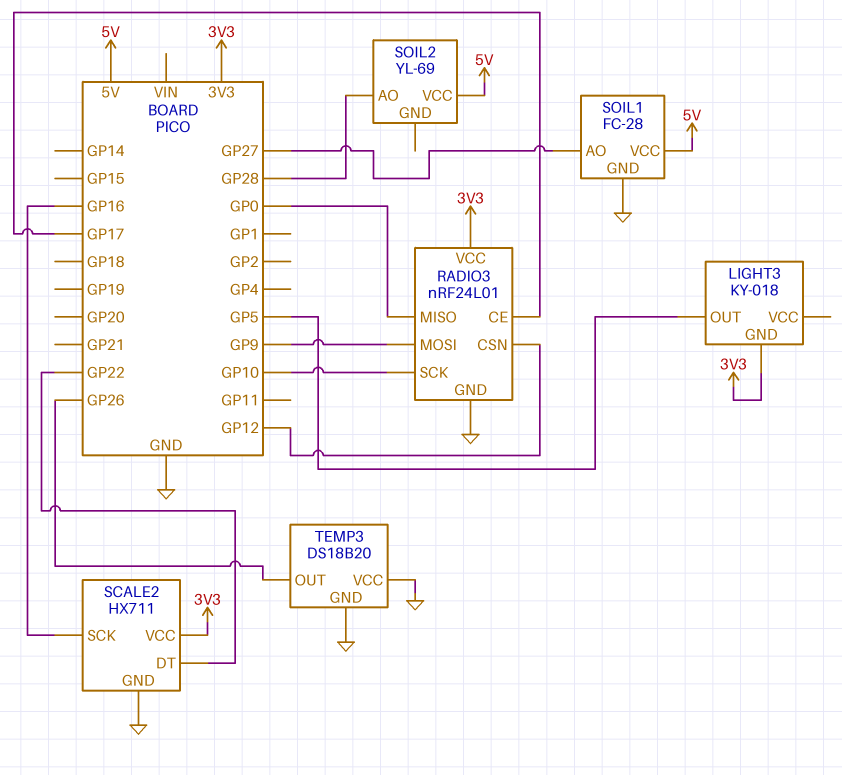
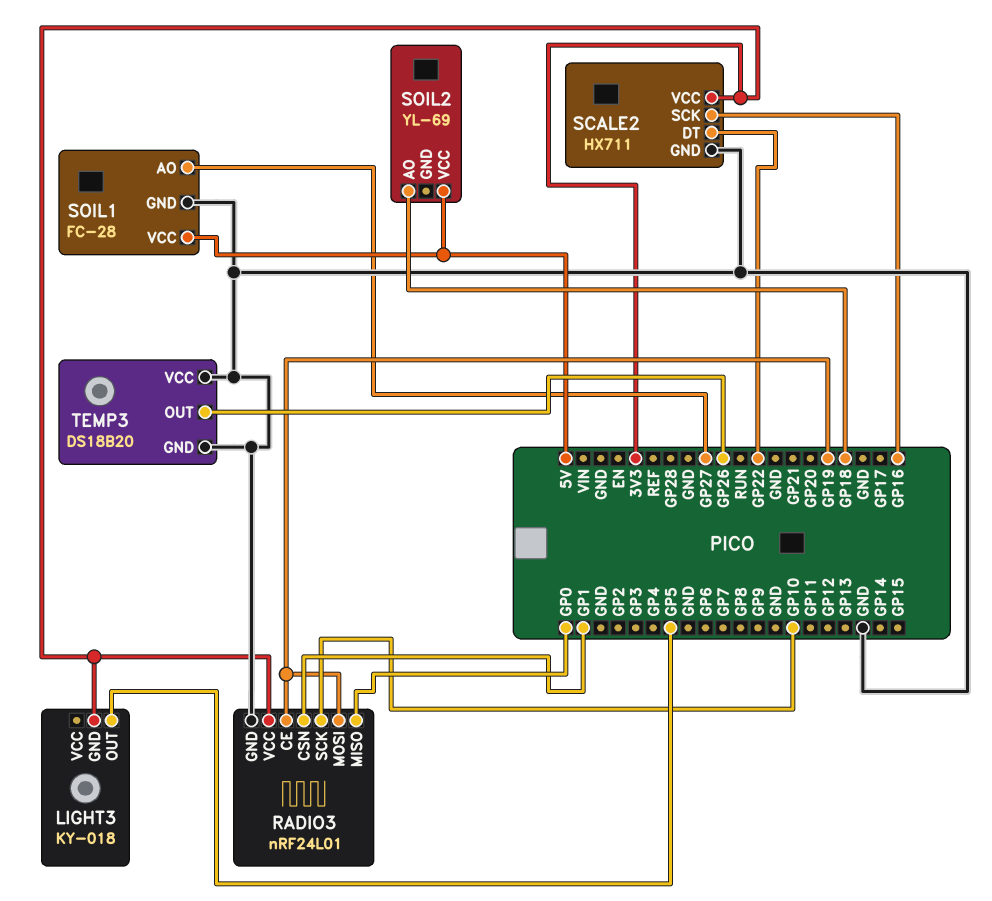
RADIO3 pin CE: GP17 -> GP19
RADIO3 pin CSN: GP12 -> GP1
RADIO3 pin MOSI: GP9 -> GP19
SOIL2 pin AO: GP28 -> GP18

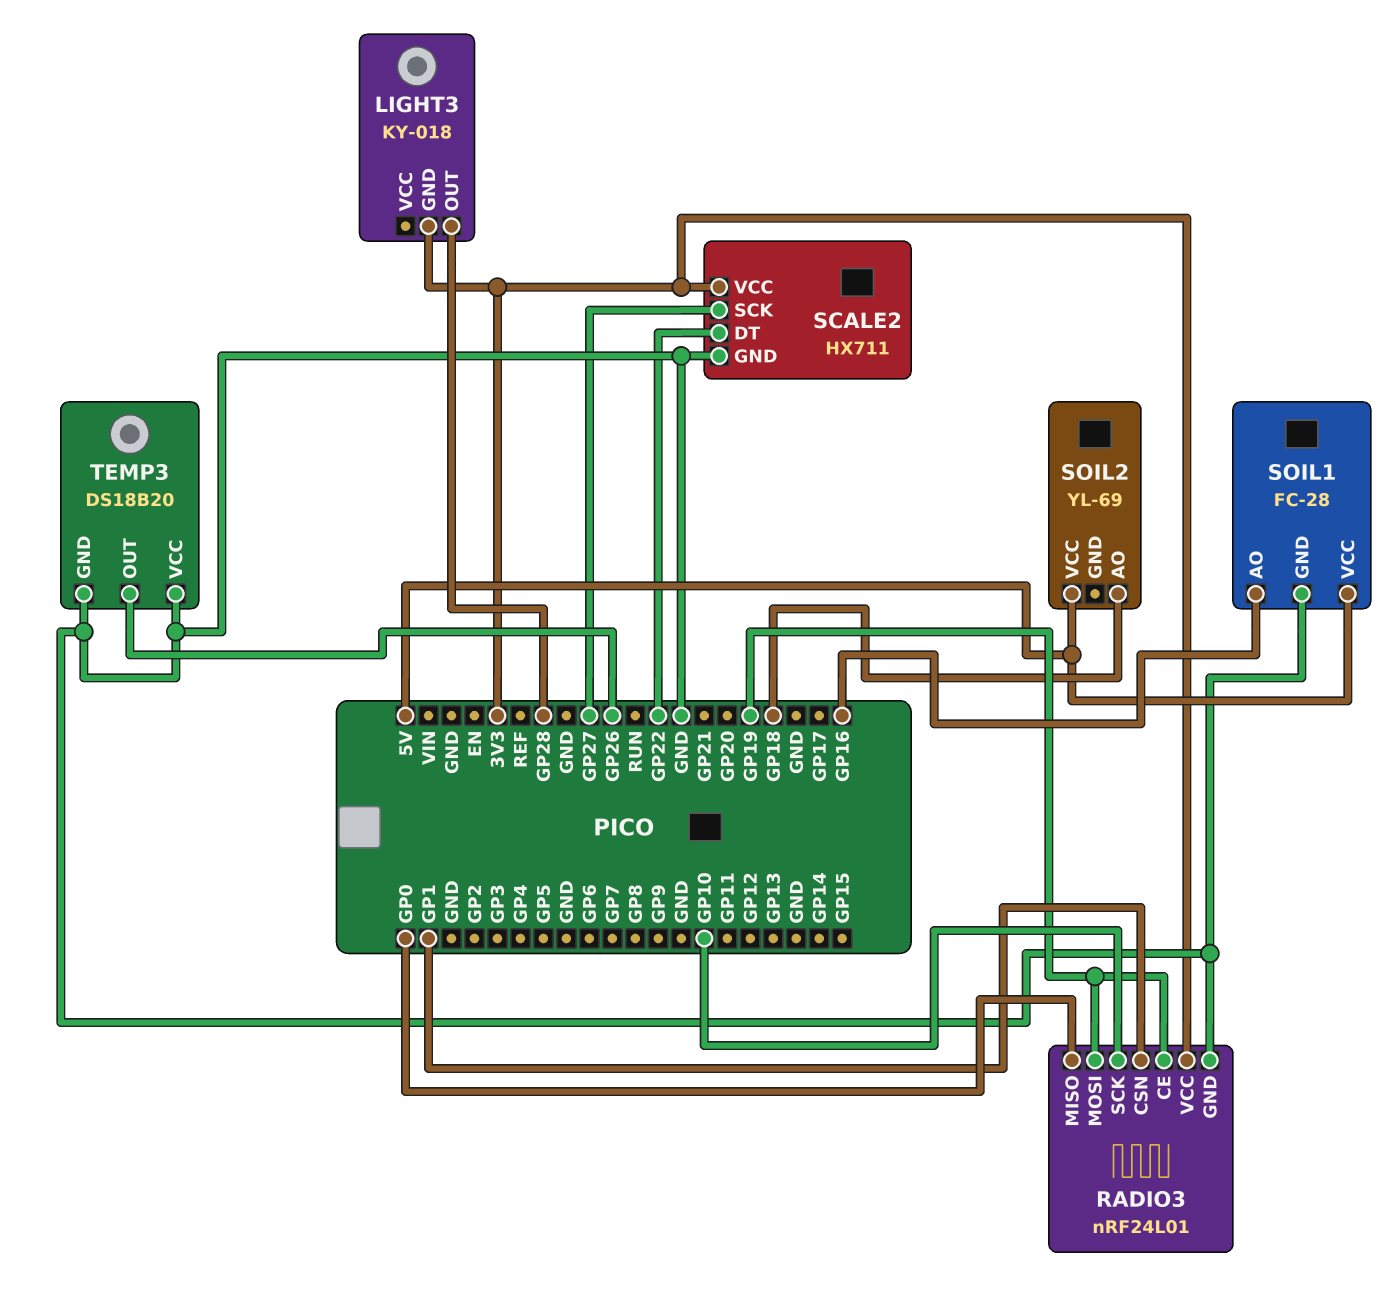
LIGHT3 pin OUT: GP5 -> GP28
SCALE2 pin SCK: GP16 -> GP27
SOIL1 pin AO: GP27 -> GP16

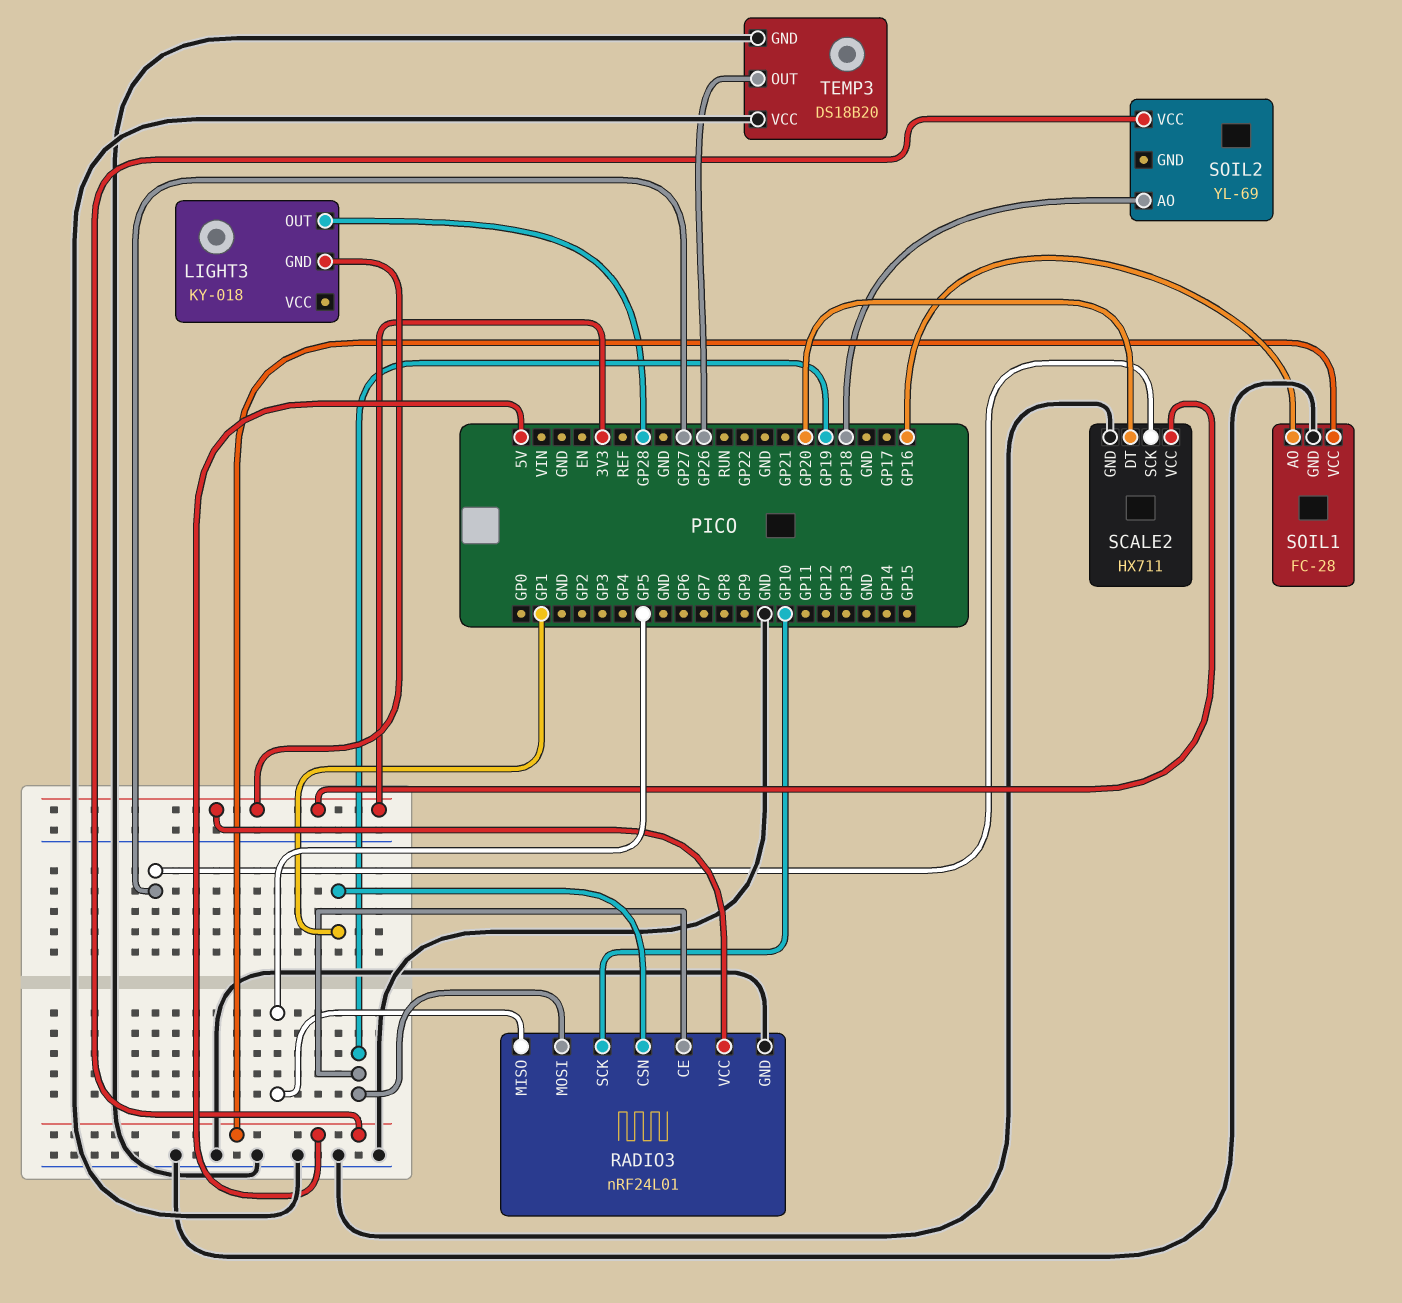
RADIO3 pin MISO: GP0 -> GP5
SCALE2 pin DT: GP22 -> GP20

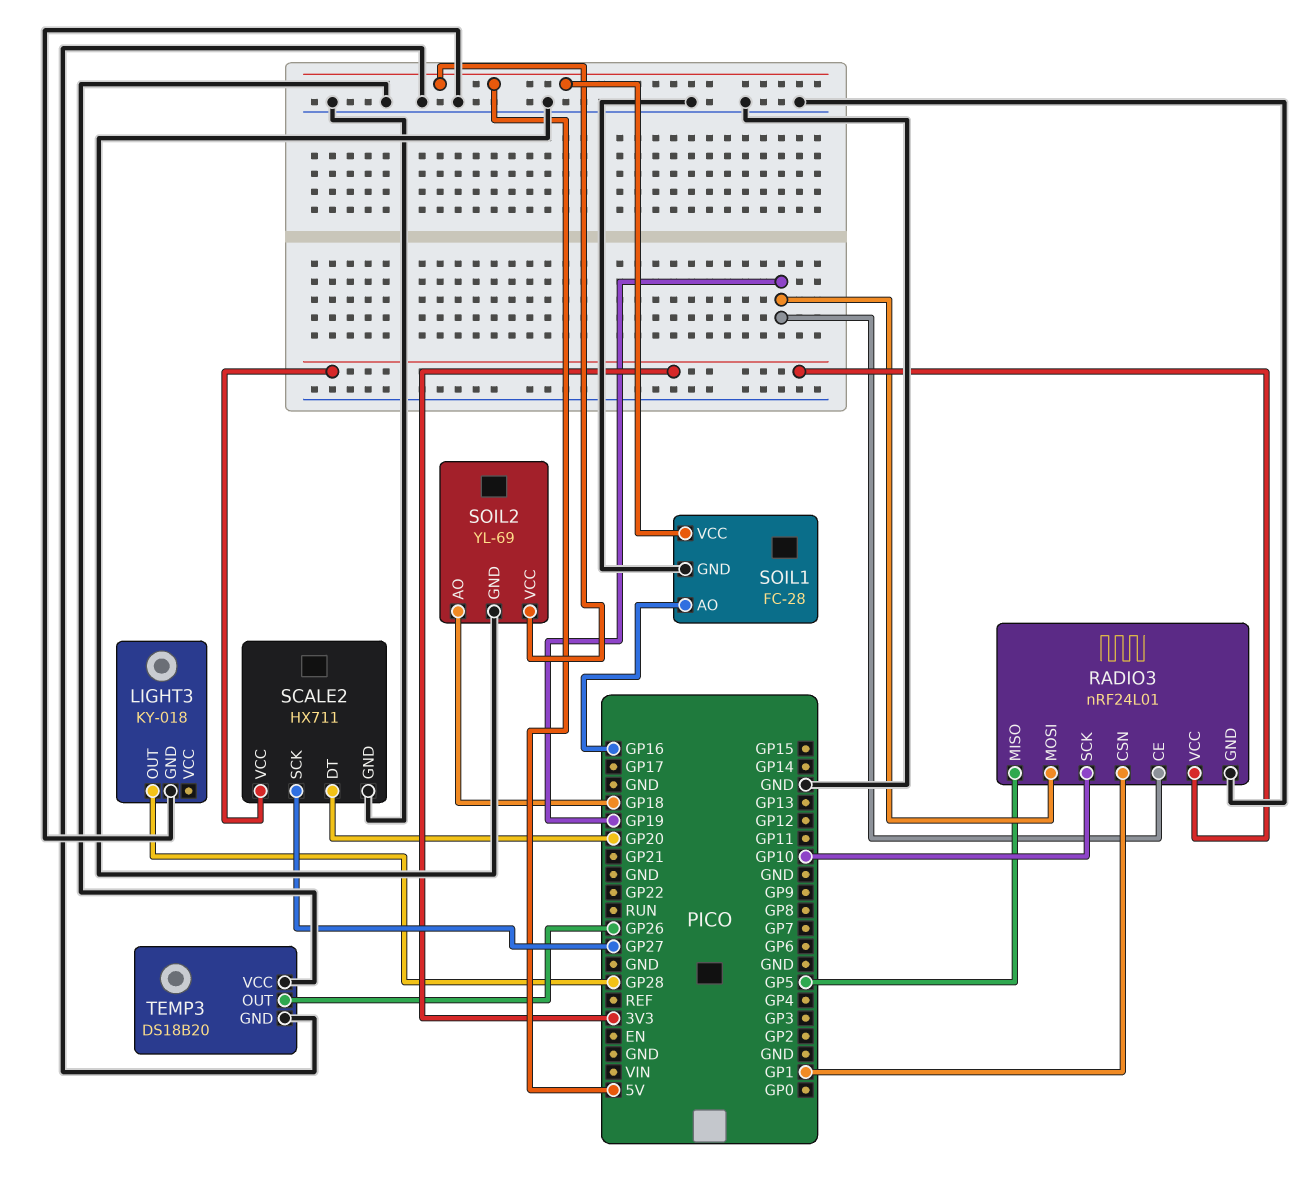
LIGHT3 pin GND: 3V3 -> GND
SOIL2 pin GND: none -> GND

